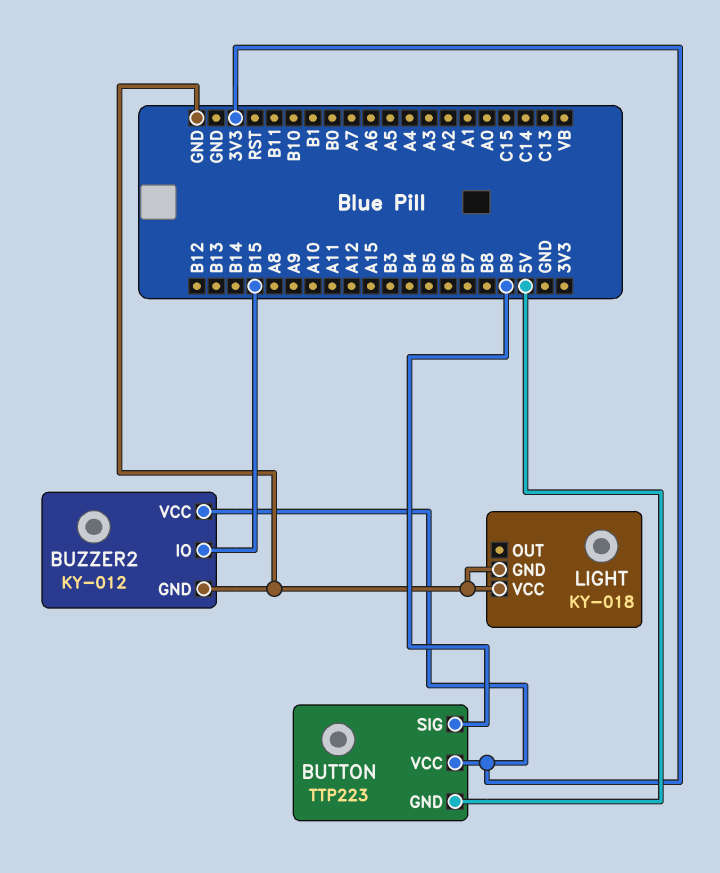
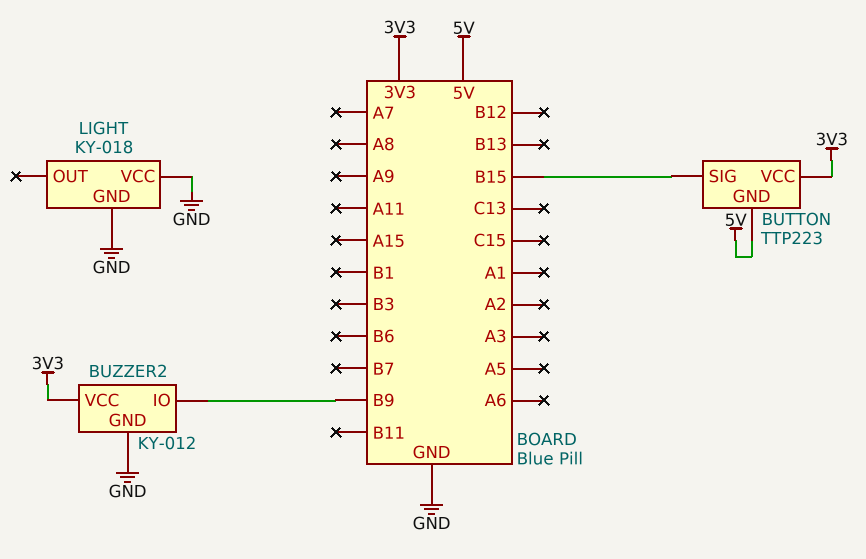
BUTTON pin SIG: B9 -> B15
BUZZER2 pin IO: B15 -> B9

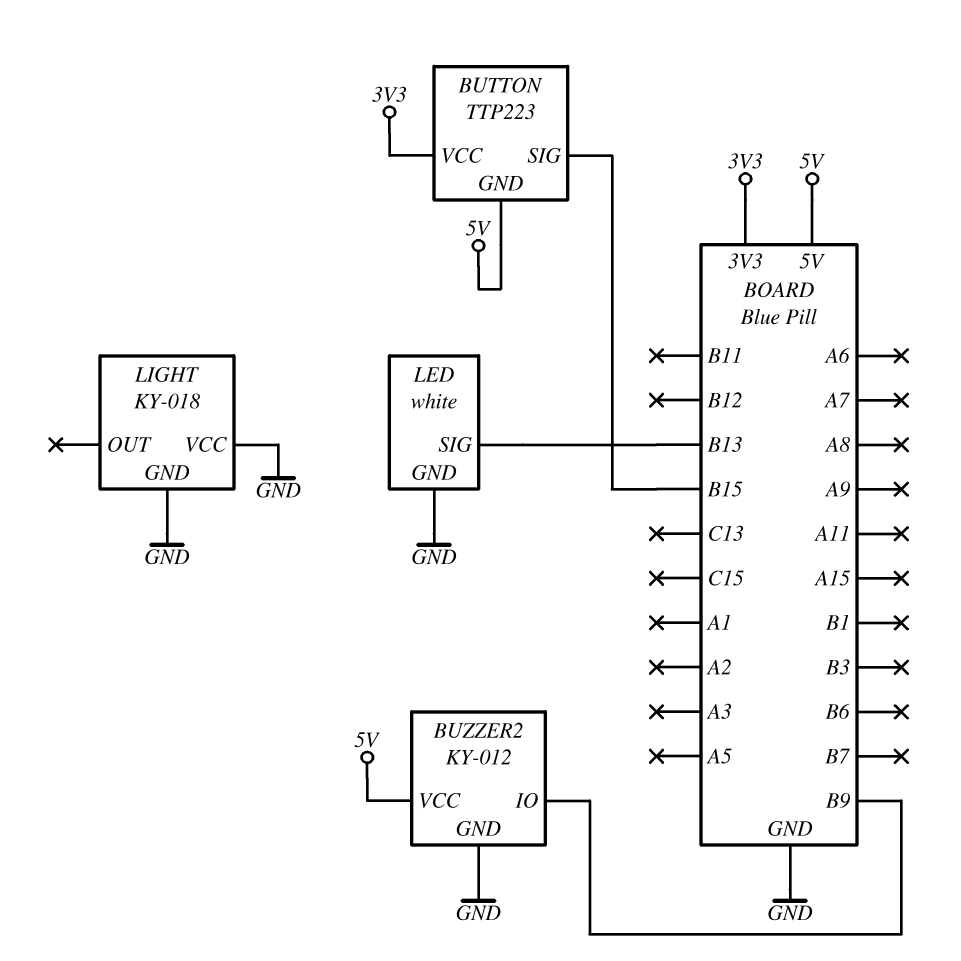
BUZZER2 pin VCC: 3V3 -> 5V
LED: none -> white
LED pin GND: none -> GND
LED pin SIG: none -> B13

